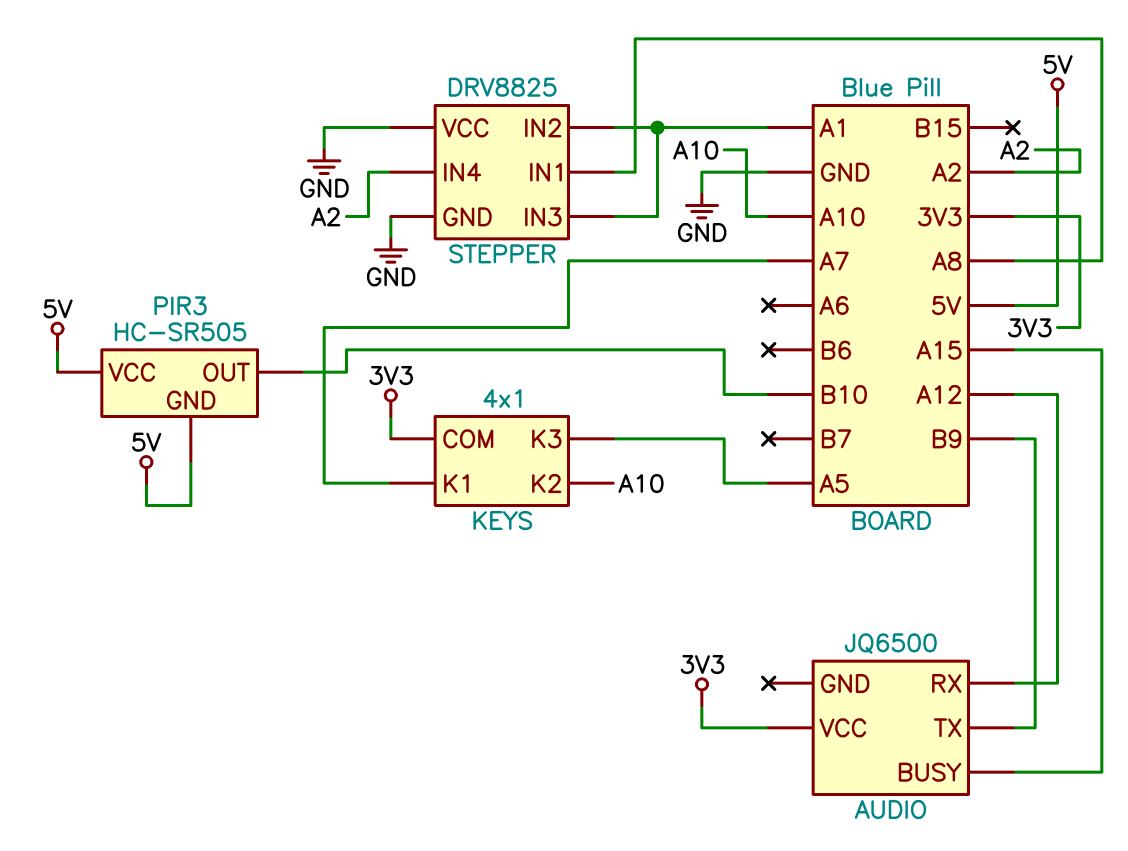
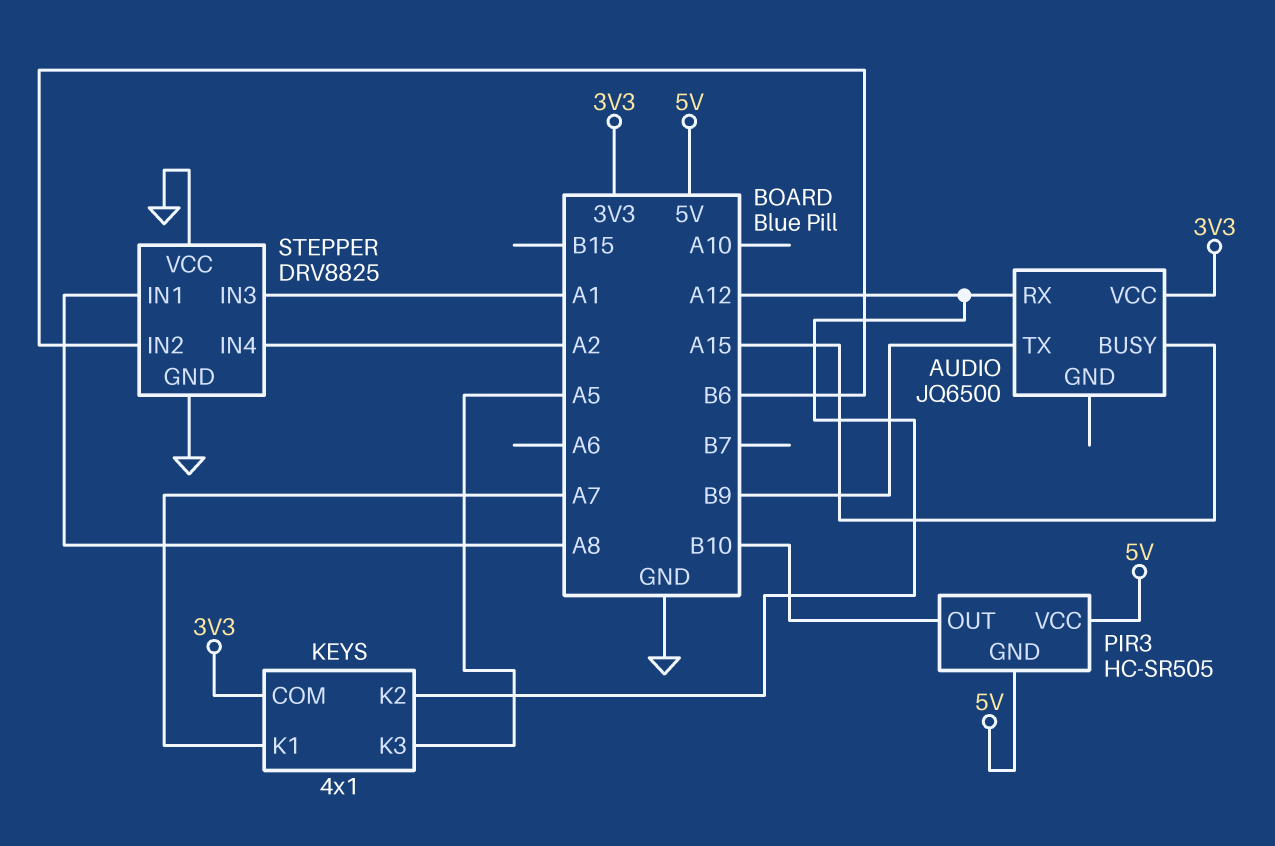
KEYS pin K2: A10 -> A12
STEPPER pin IN2: A1 -> B6

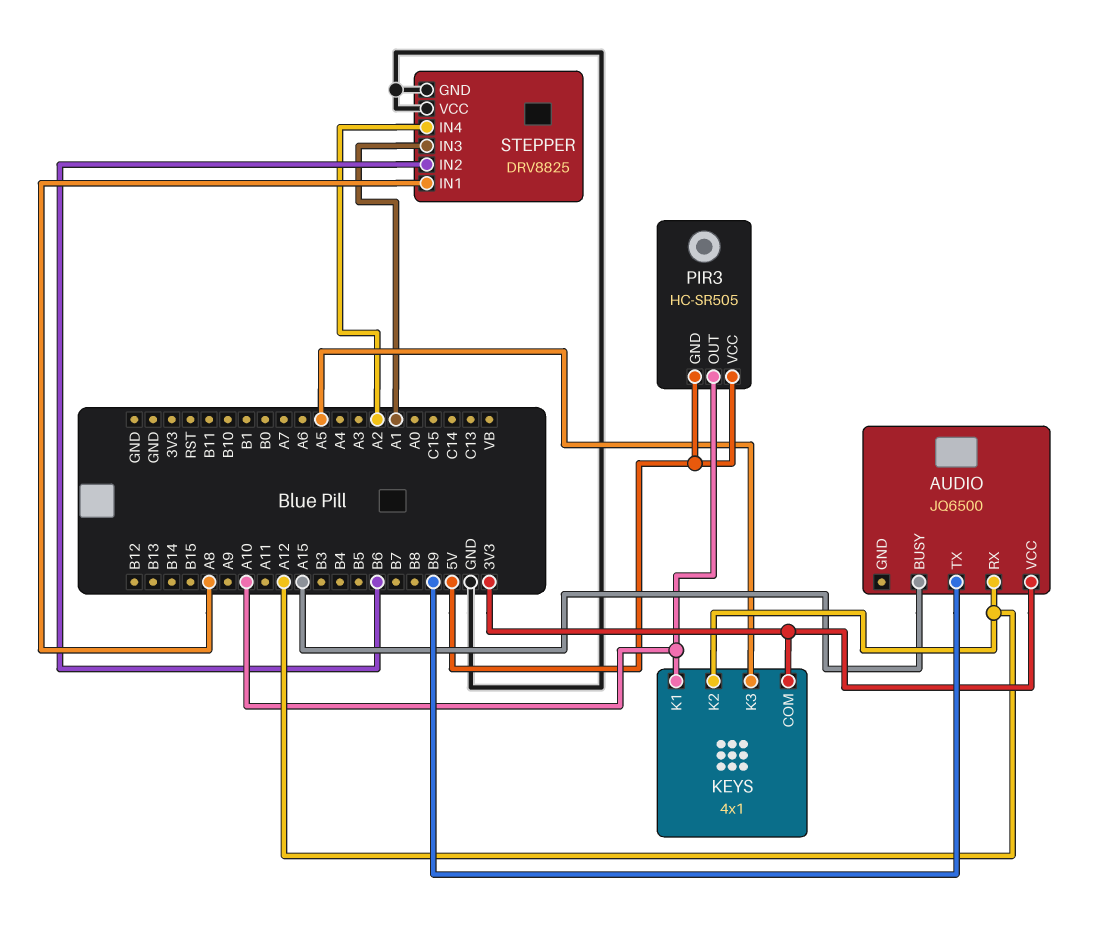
KEYS pin K1: A7 -> A10
PIR3 pin OUT: B10 -> A10

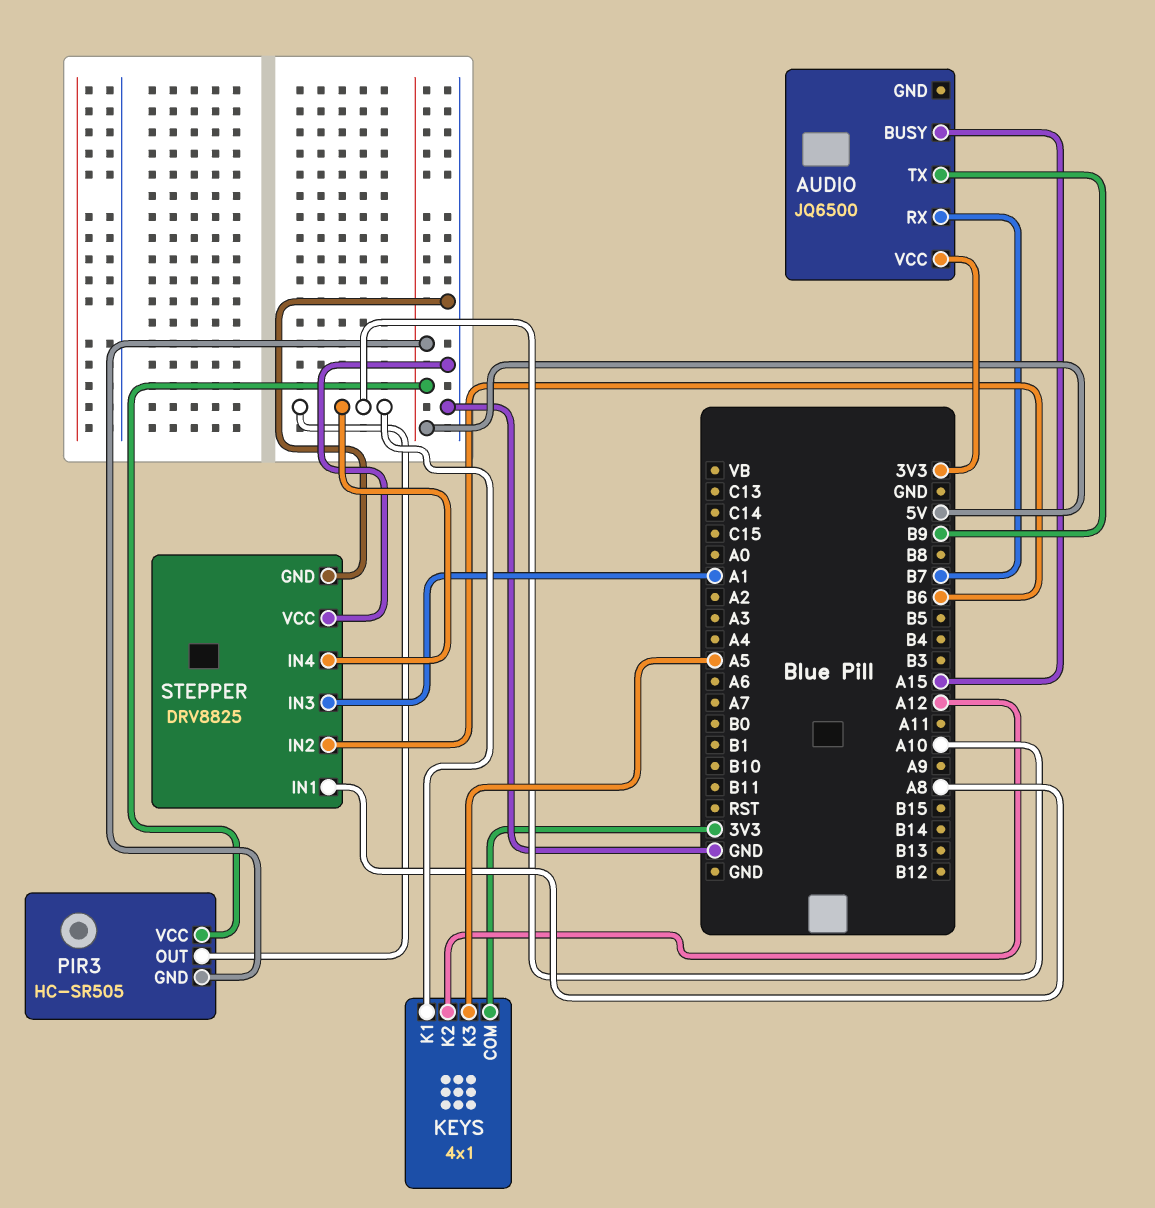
AUDIO pin RX: A12 -> B7
STEPPER pin IN4: A2 -> A10

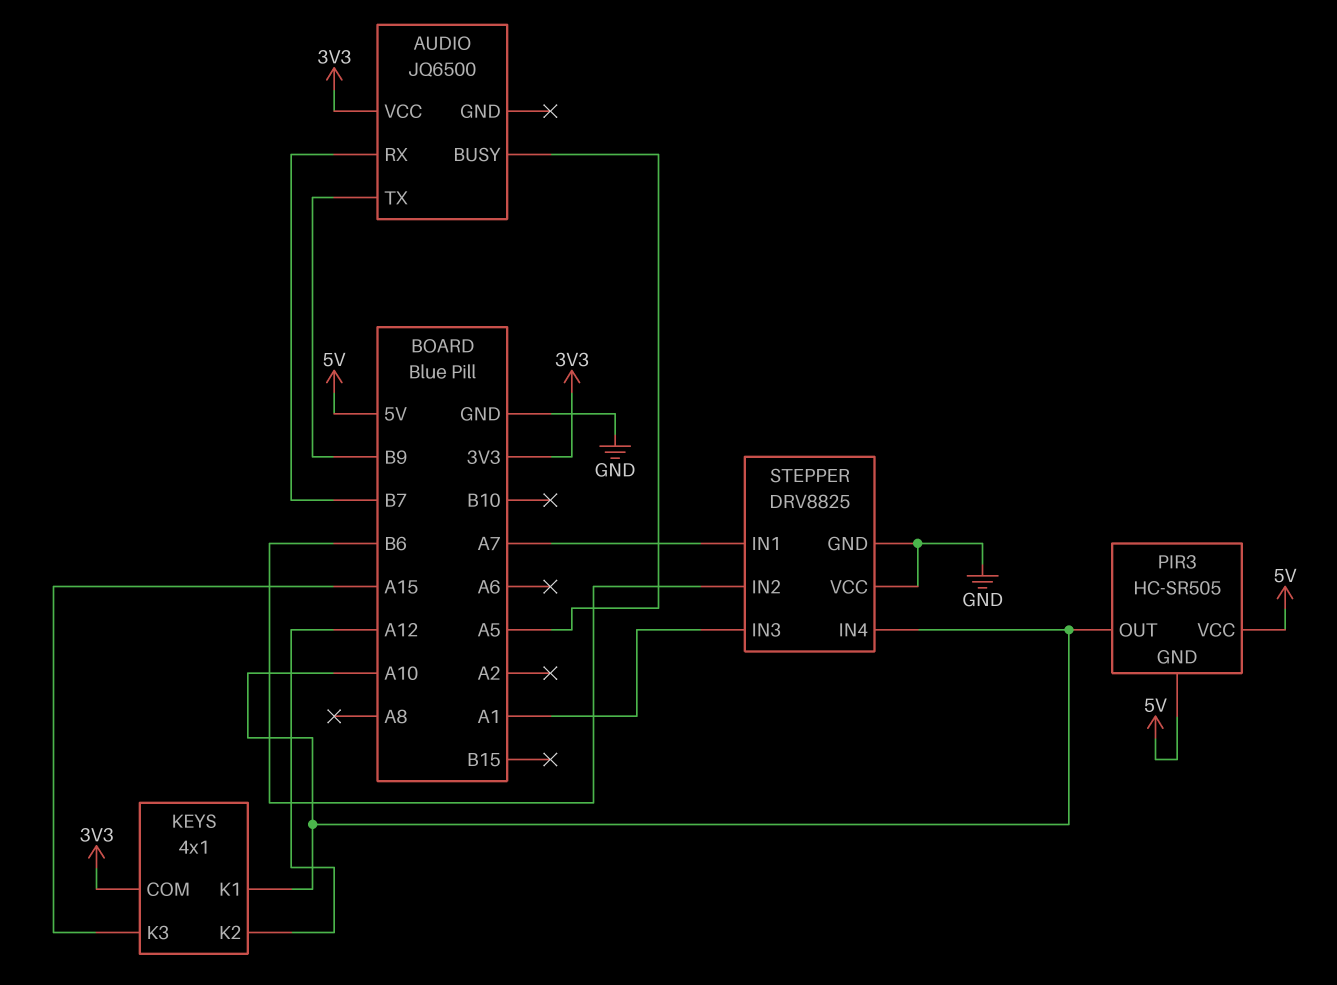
AUDIO pin BUSY: A15 -> A5
KEYS pin K3: A5 -> A15
STEPPER pin IN1: A8 -> A7

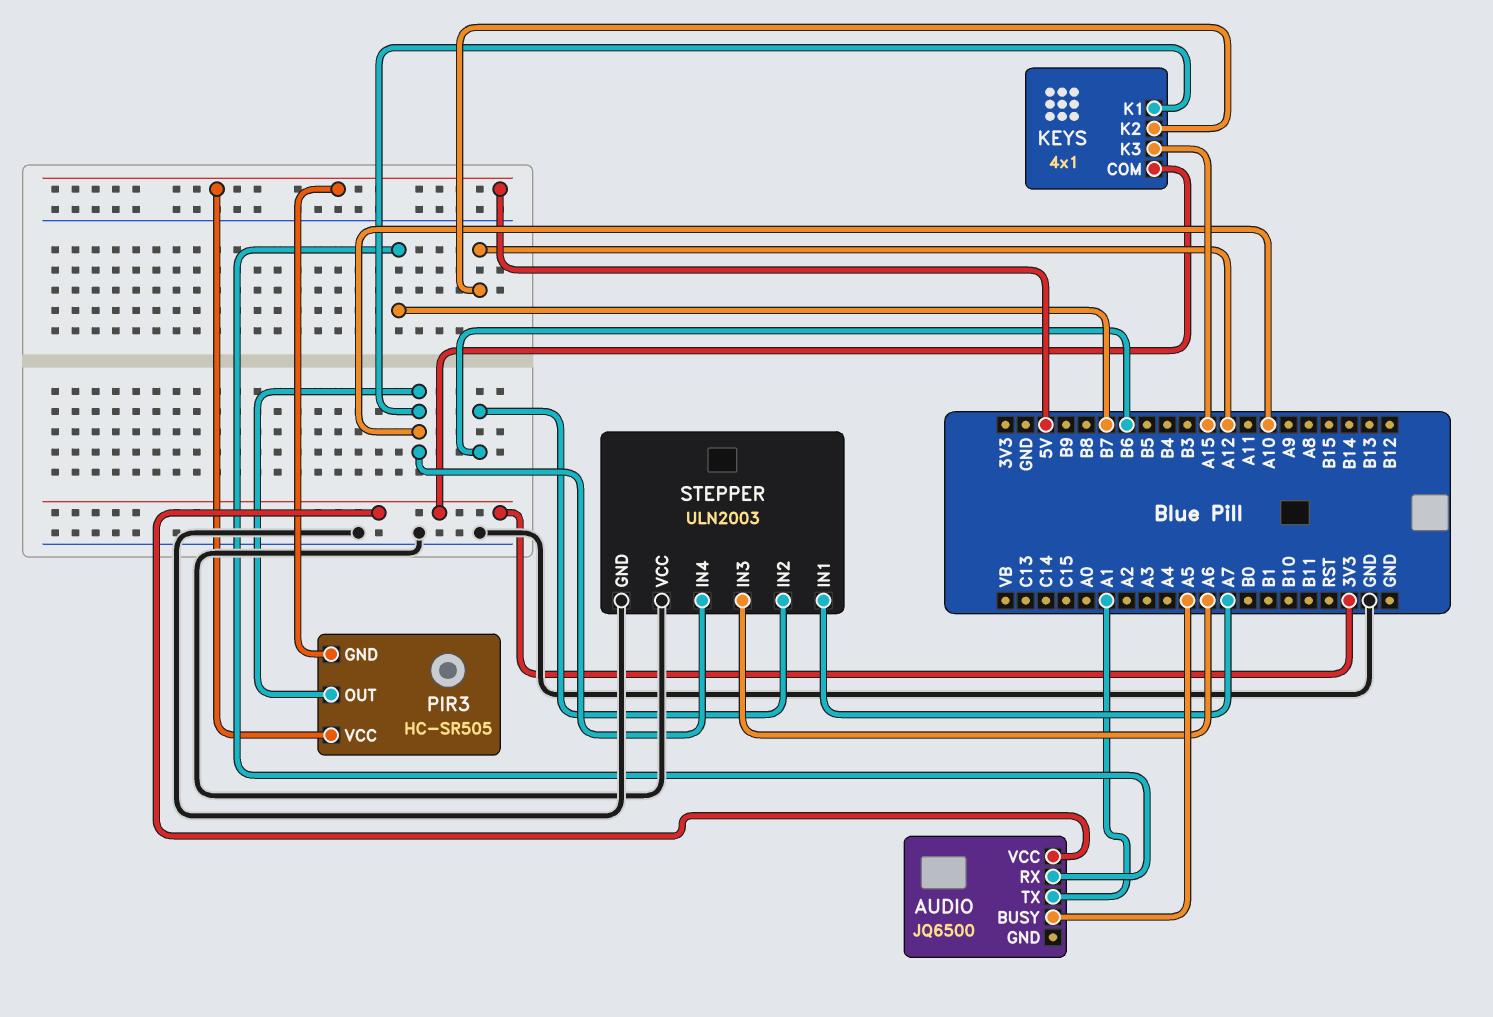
AUDIO pin TX: B9 -> A1
STEPPER: DRV8825 -> ULN2003
STEPPER pin IN3: A1 -> A6

